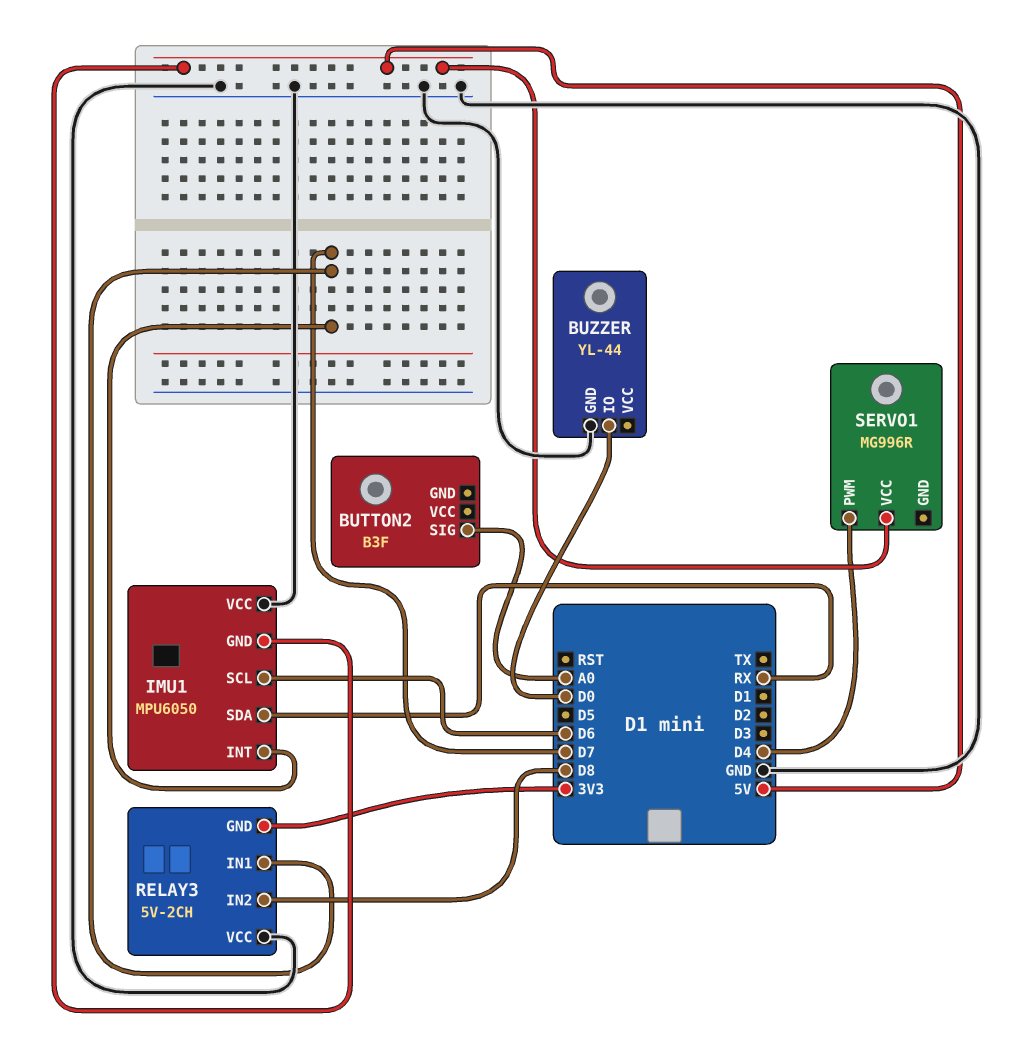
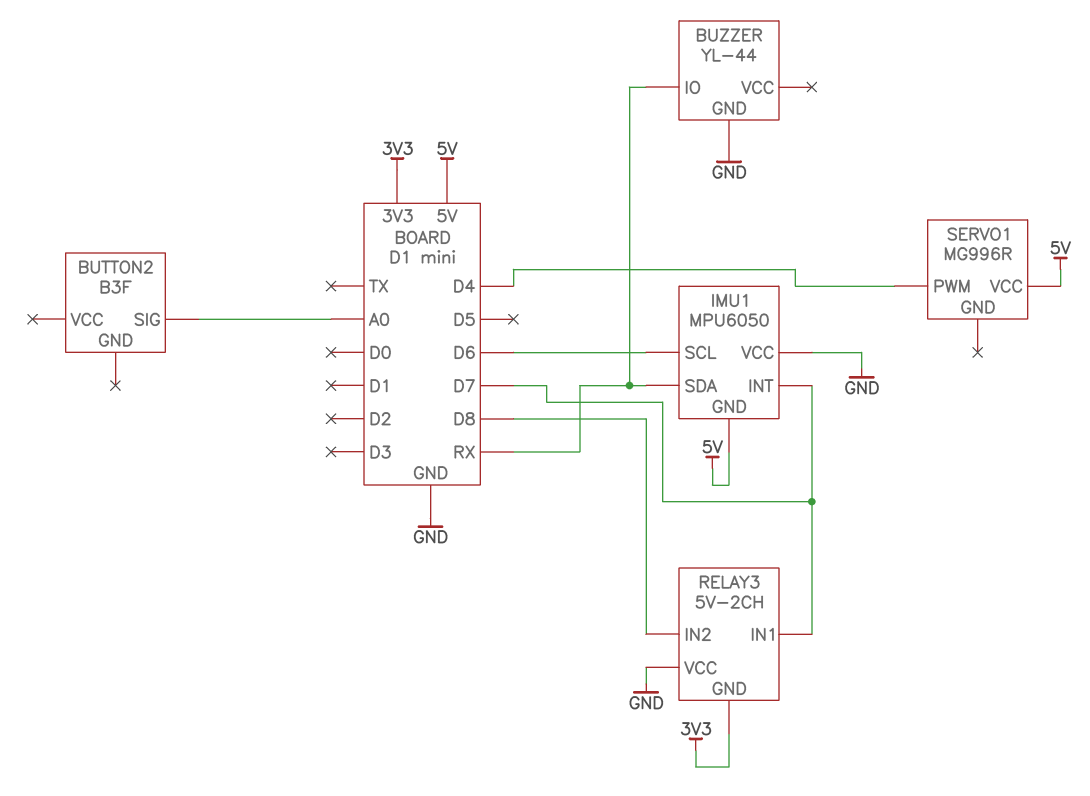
BUZZER pin IO: D0 -> RX

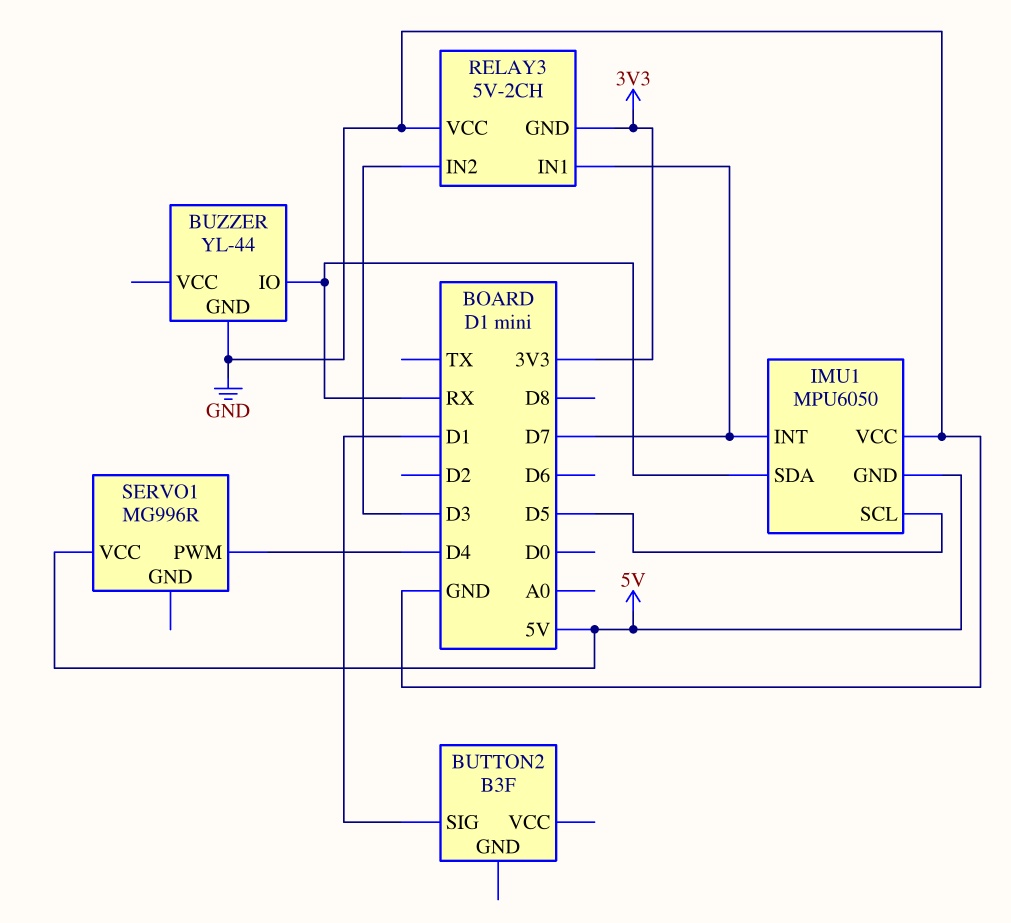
BUTTON2 pin SIG: A0 -> D1
IMU1 pin SCL: D6 -> D5
RELAY3 pin IN2: D8 -> D3

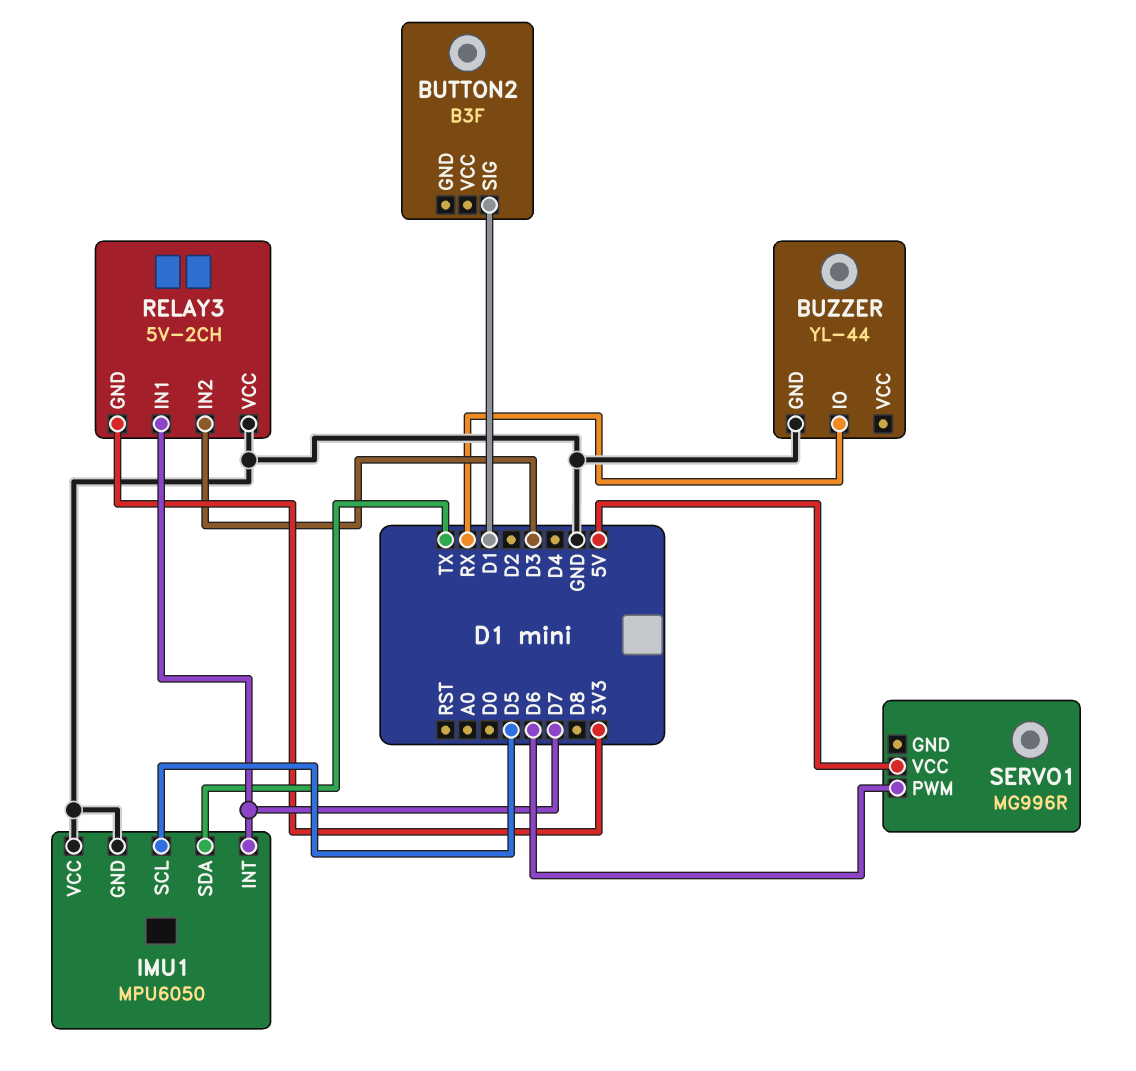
IMU1 pin GND: 5V -> GND
IMU1 pin SDA: RX -> TX
SERVO1 pin PWM: D4 -> D6

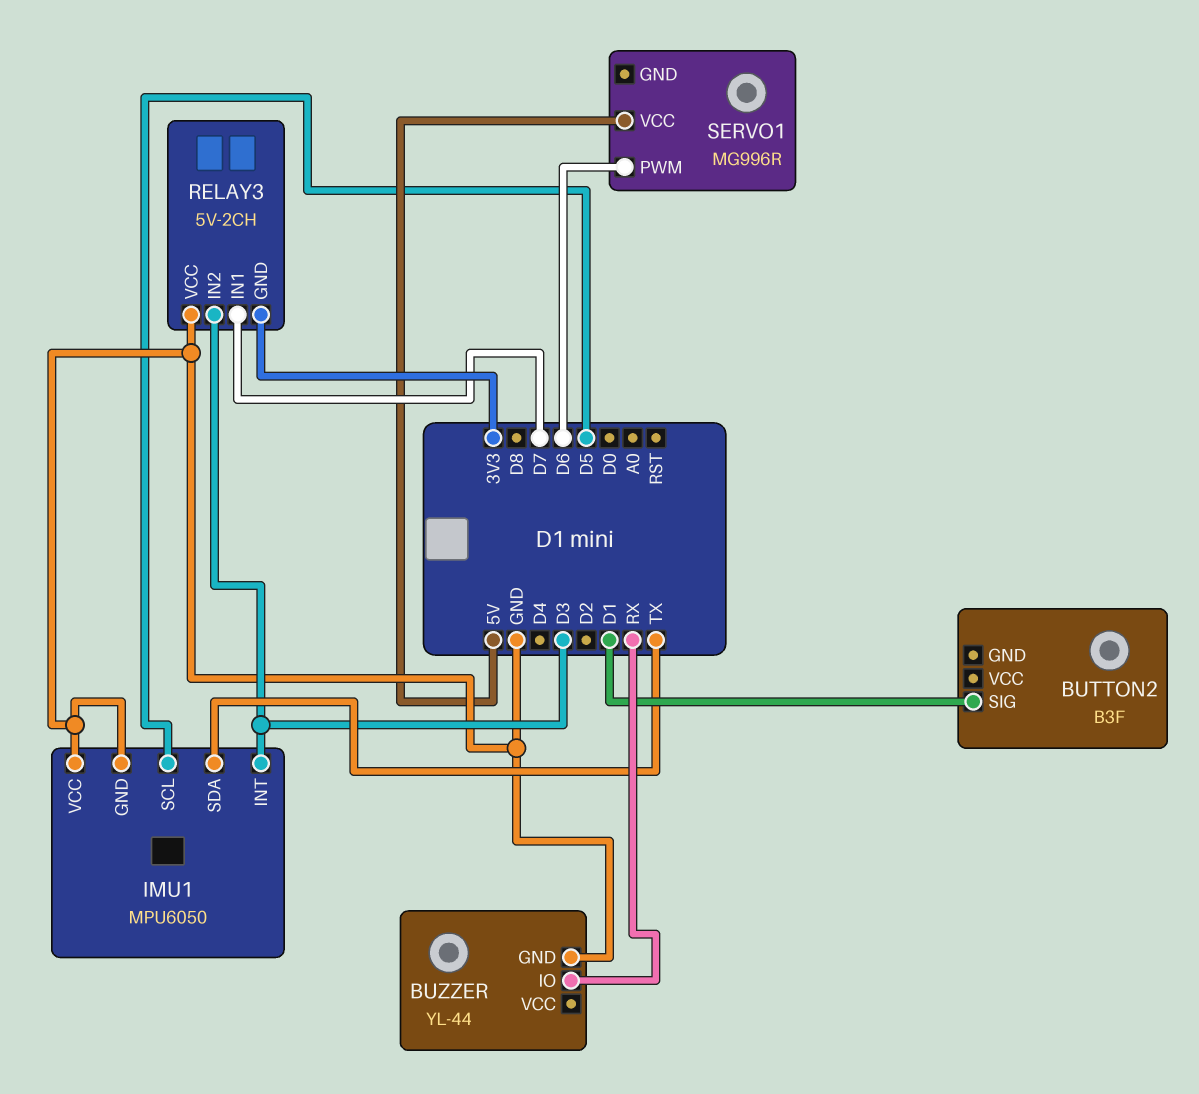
IMU1 pin INT: D7 -> D3

